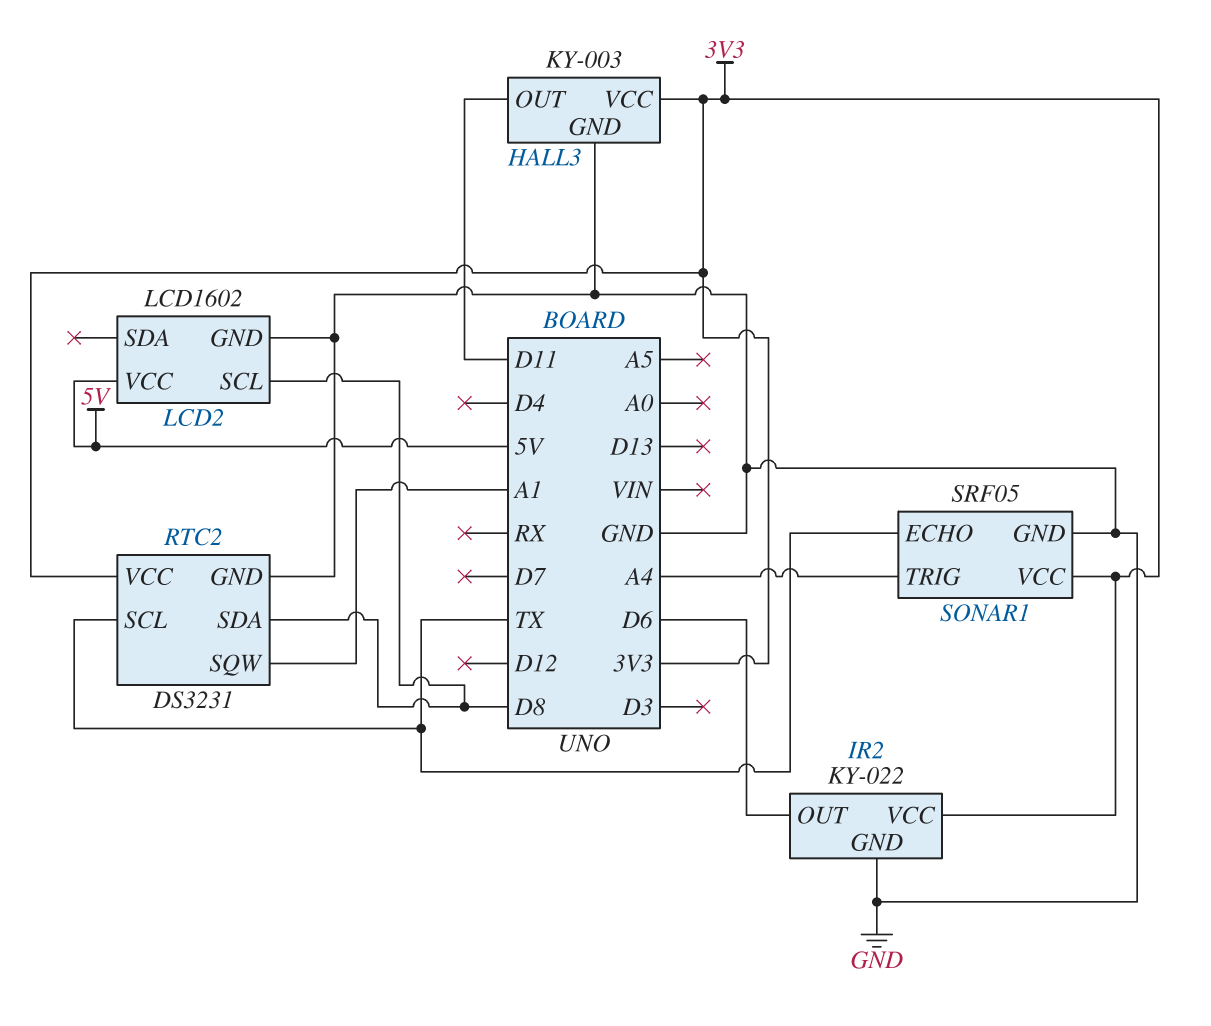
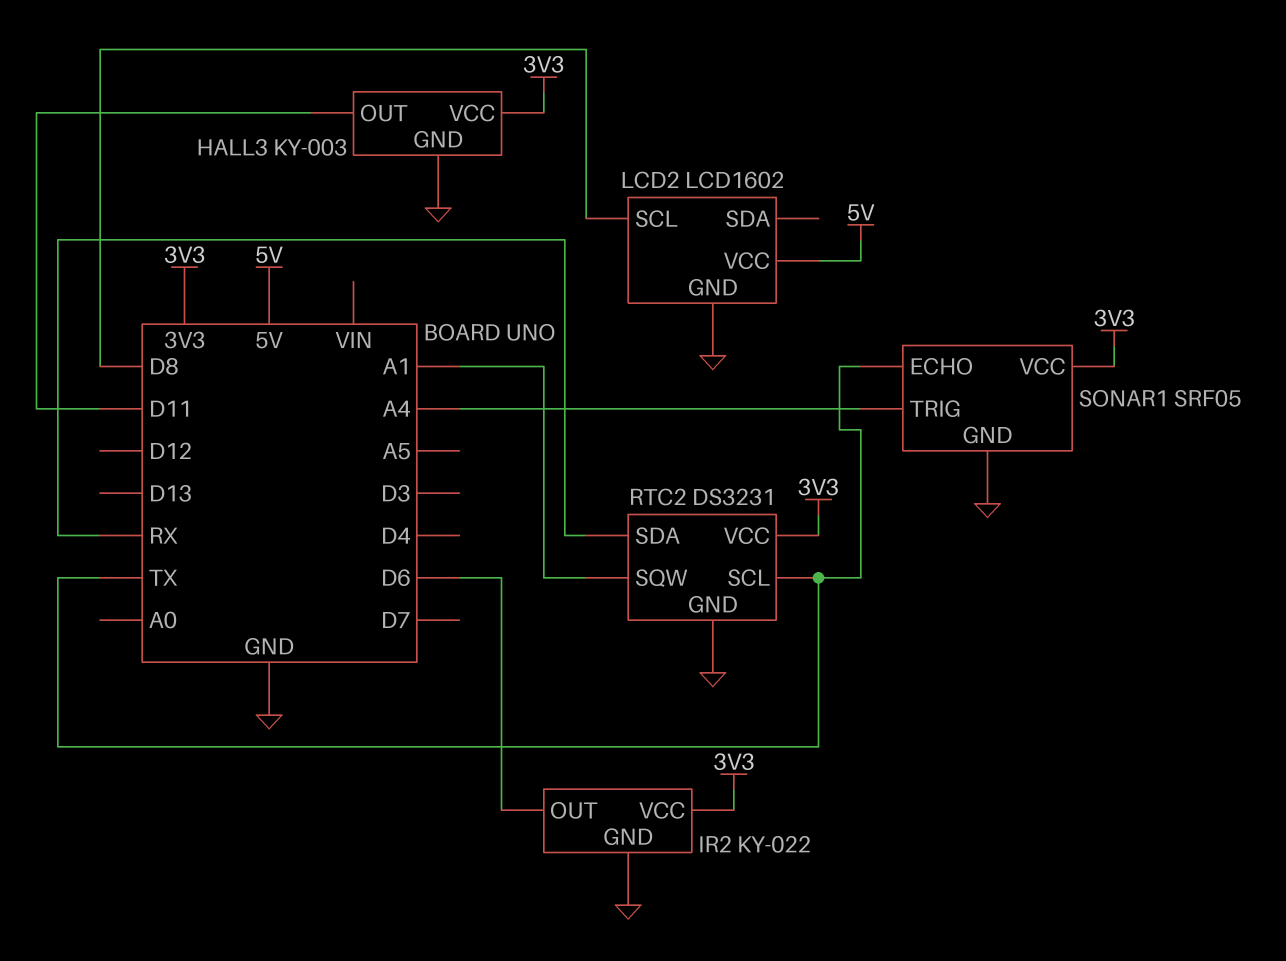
RTC2 pin SDA: D8 -> RX

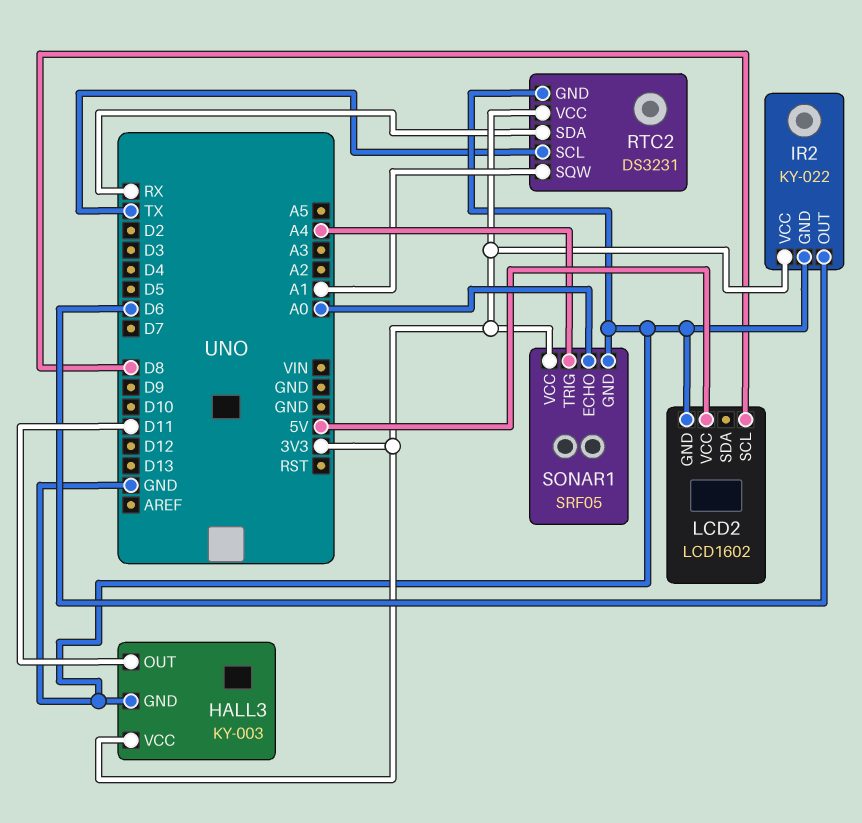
SONAR1 pin ECHO: TX -> A0

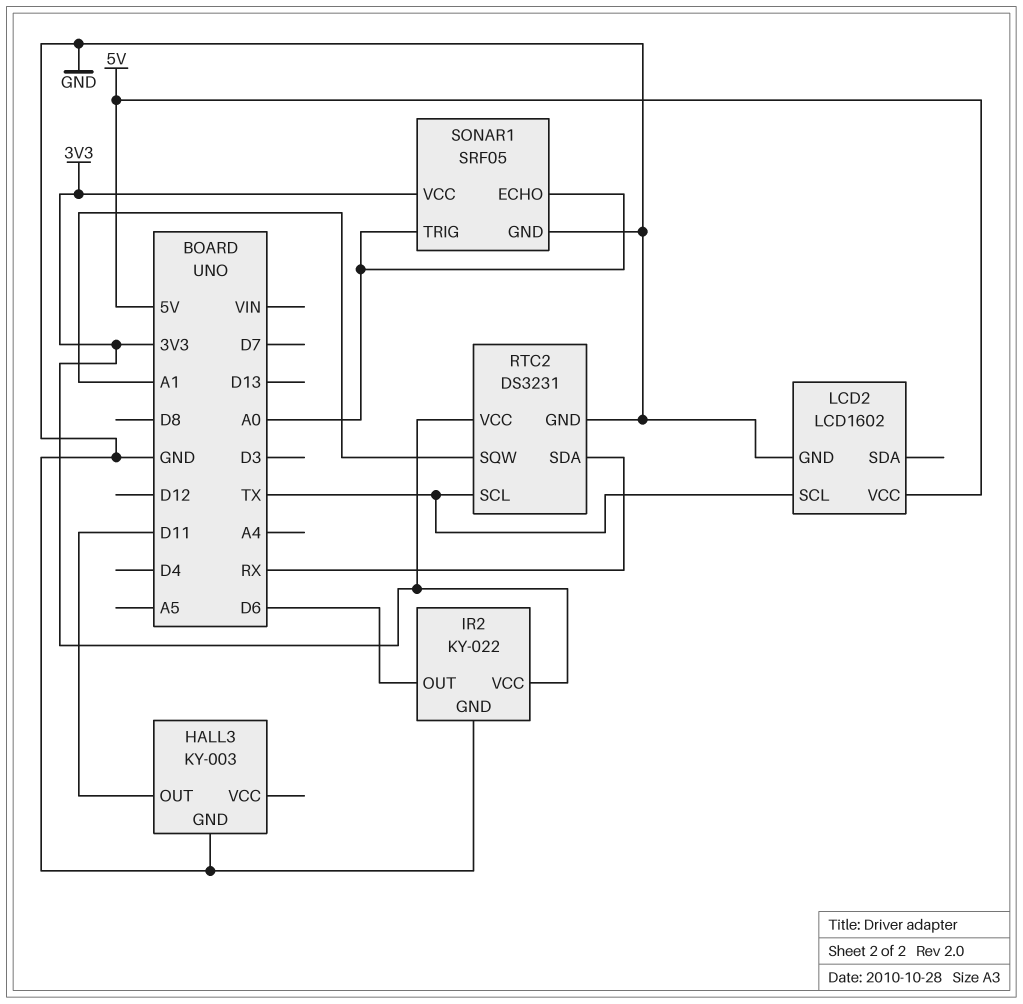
HALL3 pin VCC: 3V3 -> none
LCD2 pin SCL: D8 -> TX
SONAR1 pin TRIG: A4 -> A0

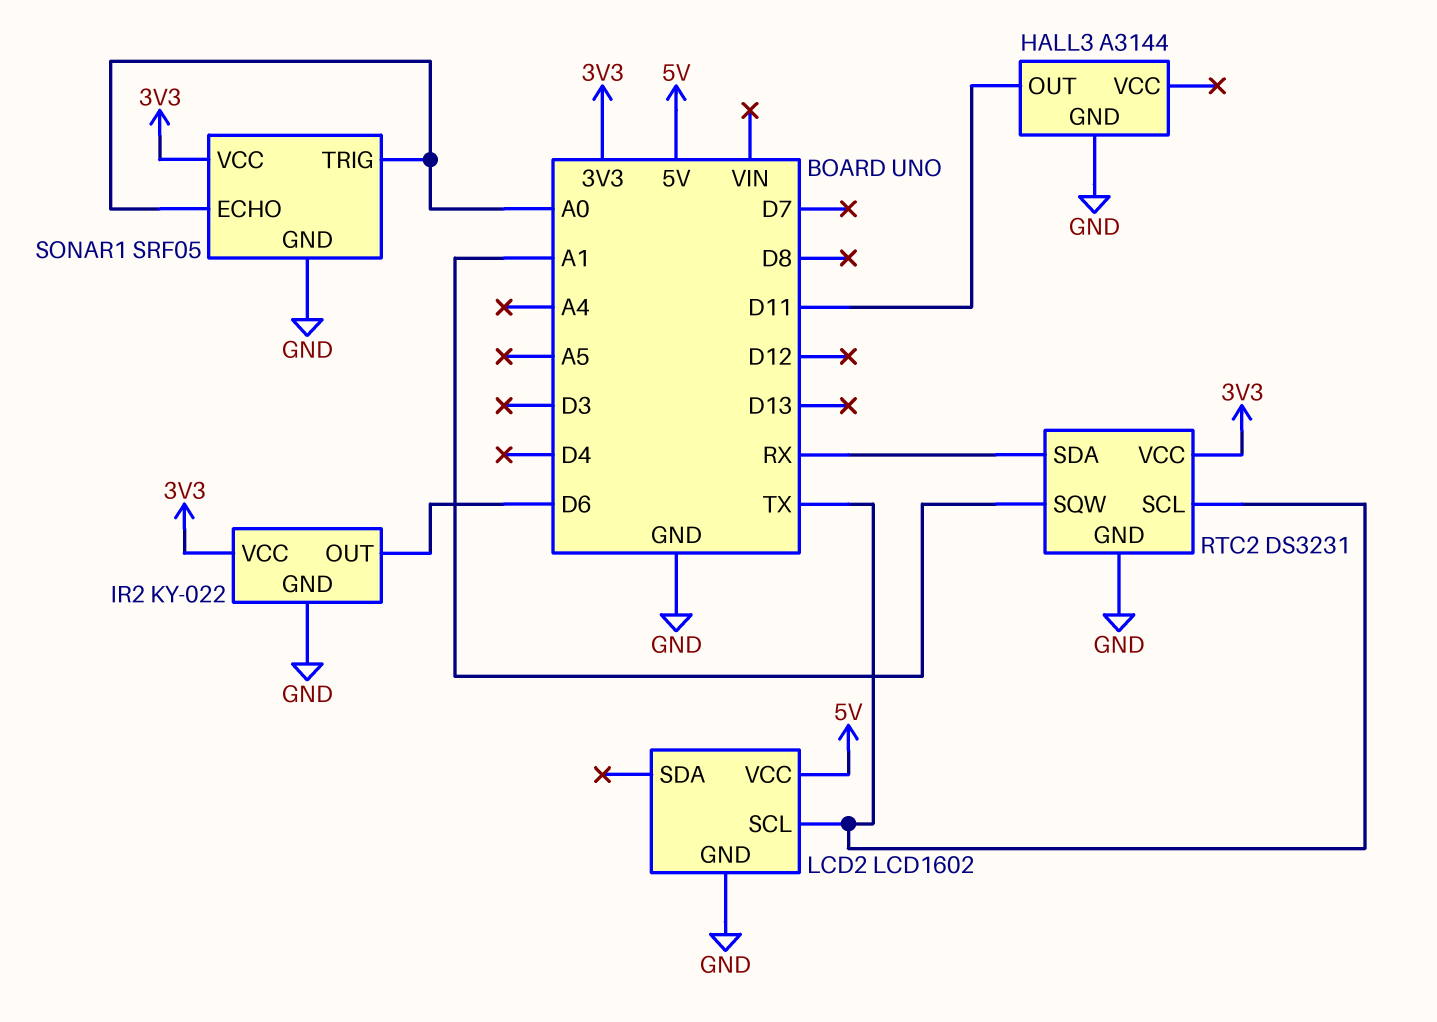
HALL3: KY-003 -> A3144

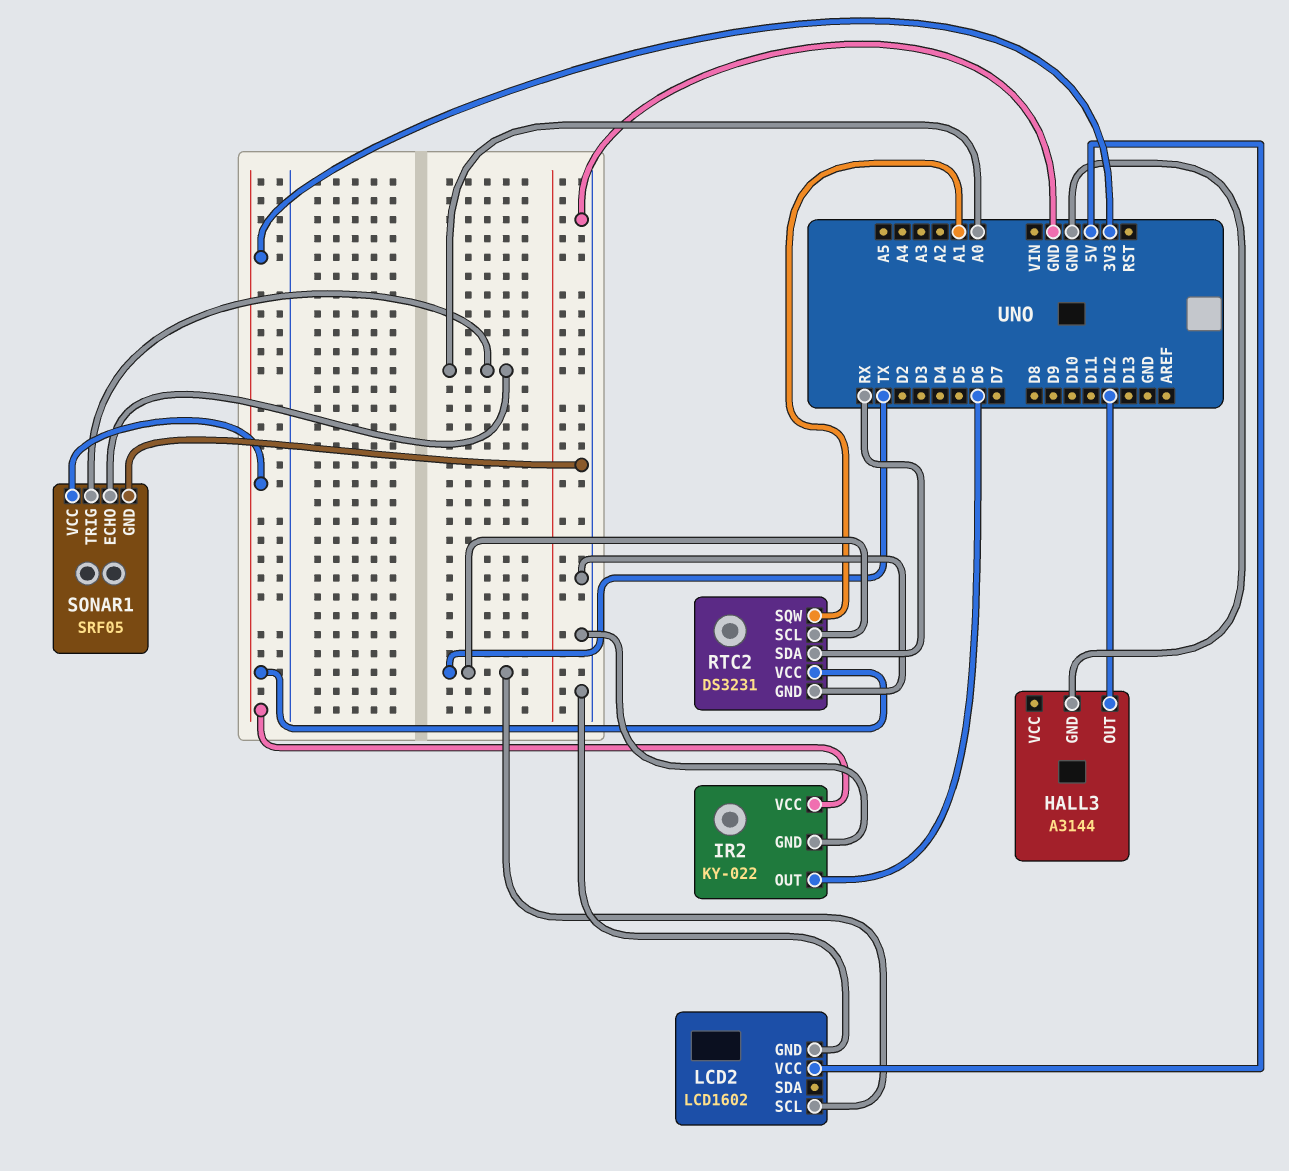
HALL3 pin OUT: D11 -> D12

